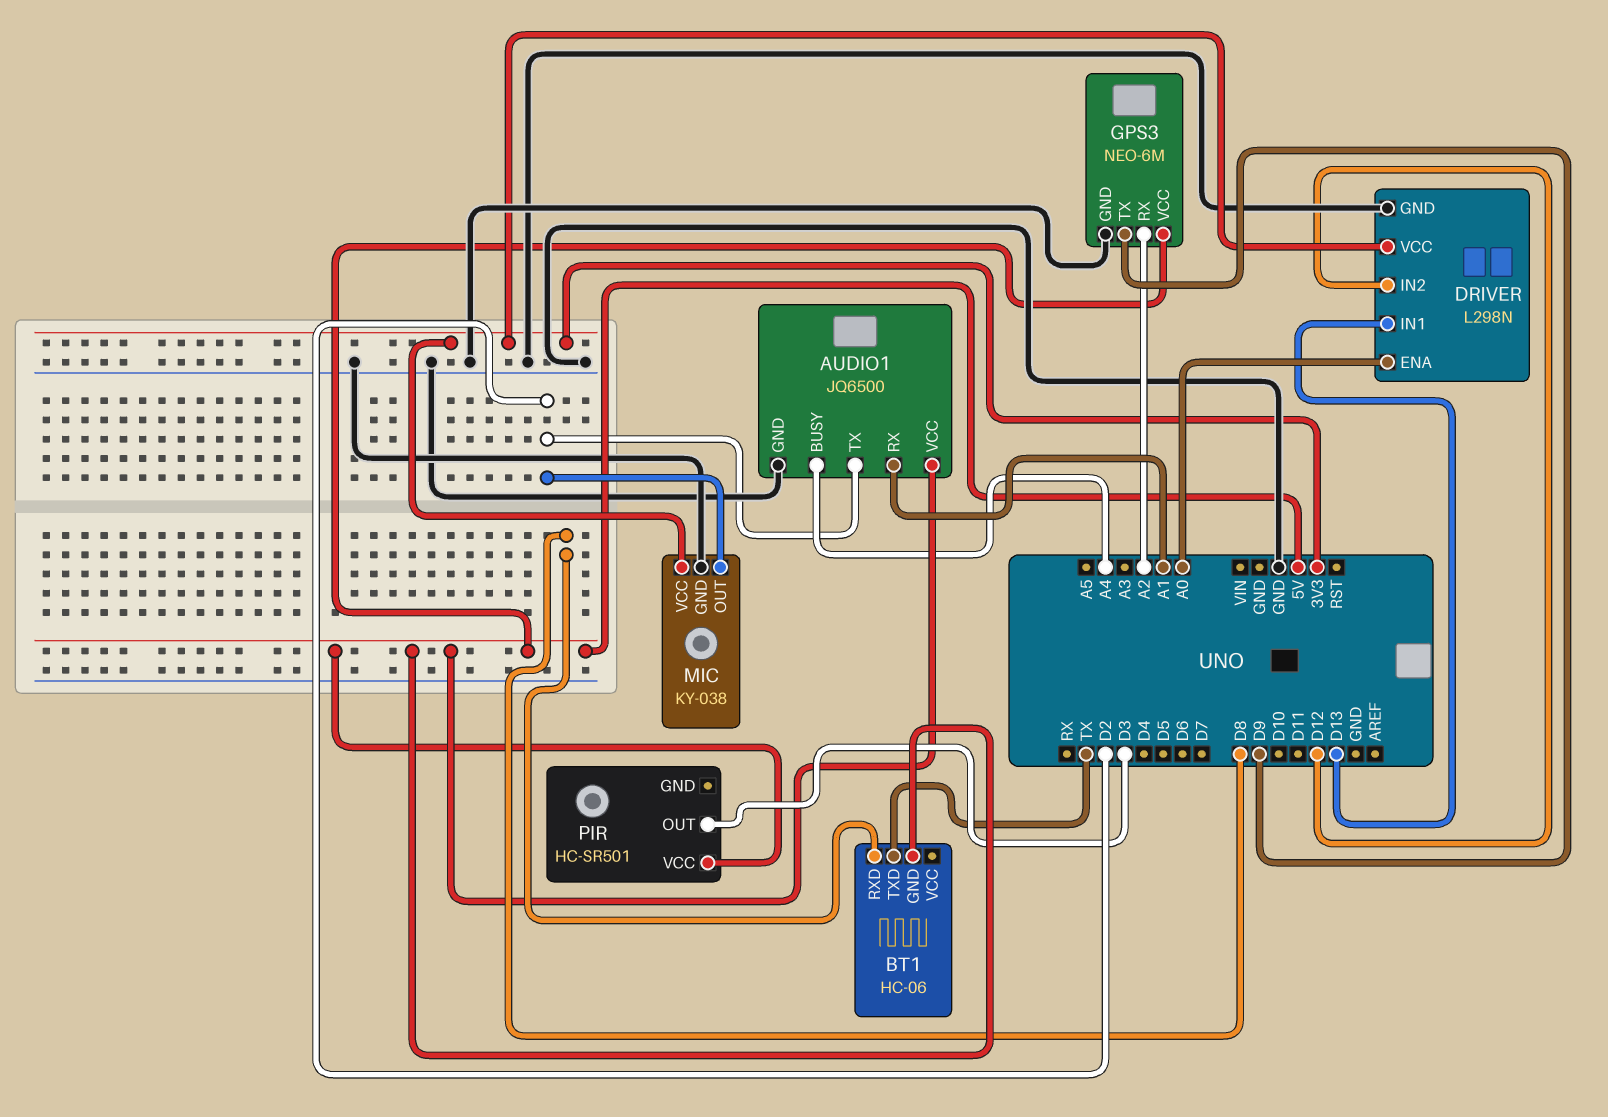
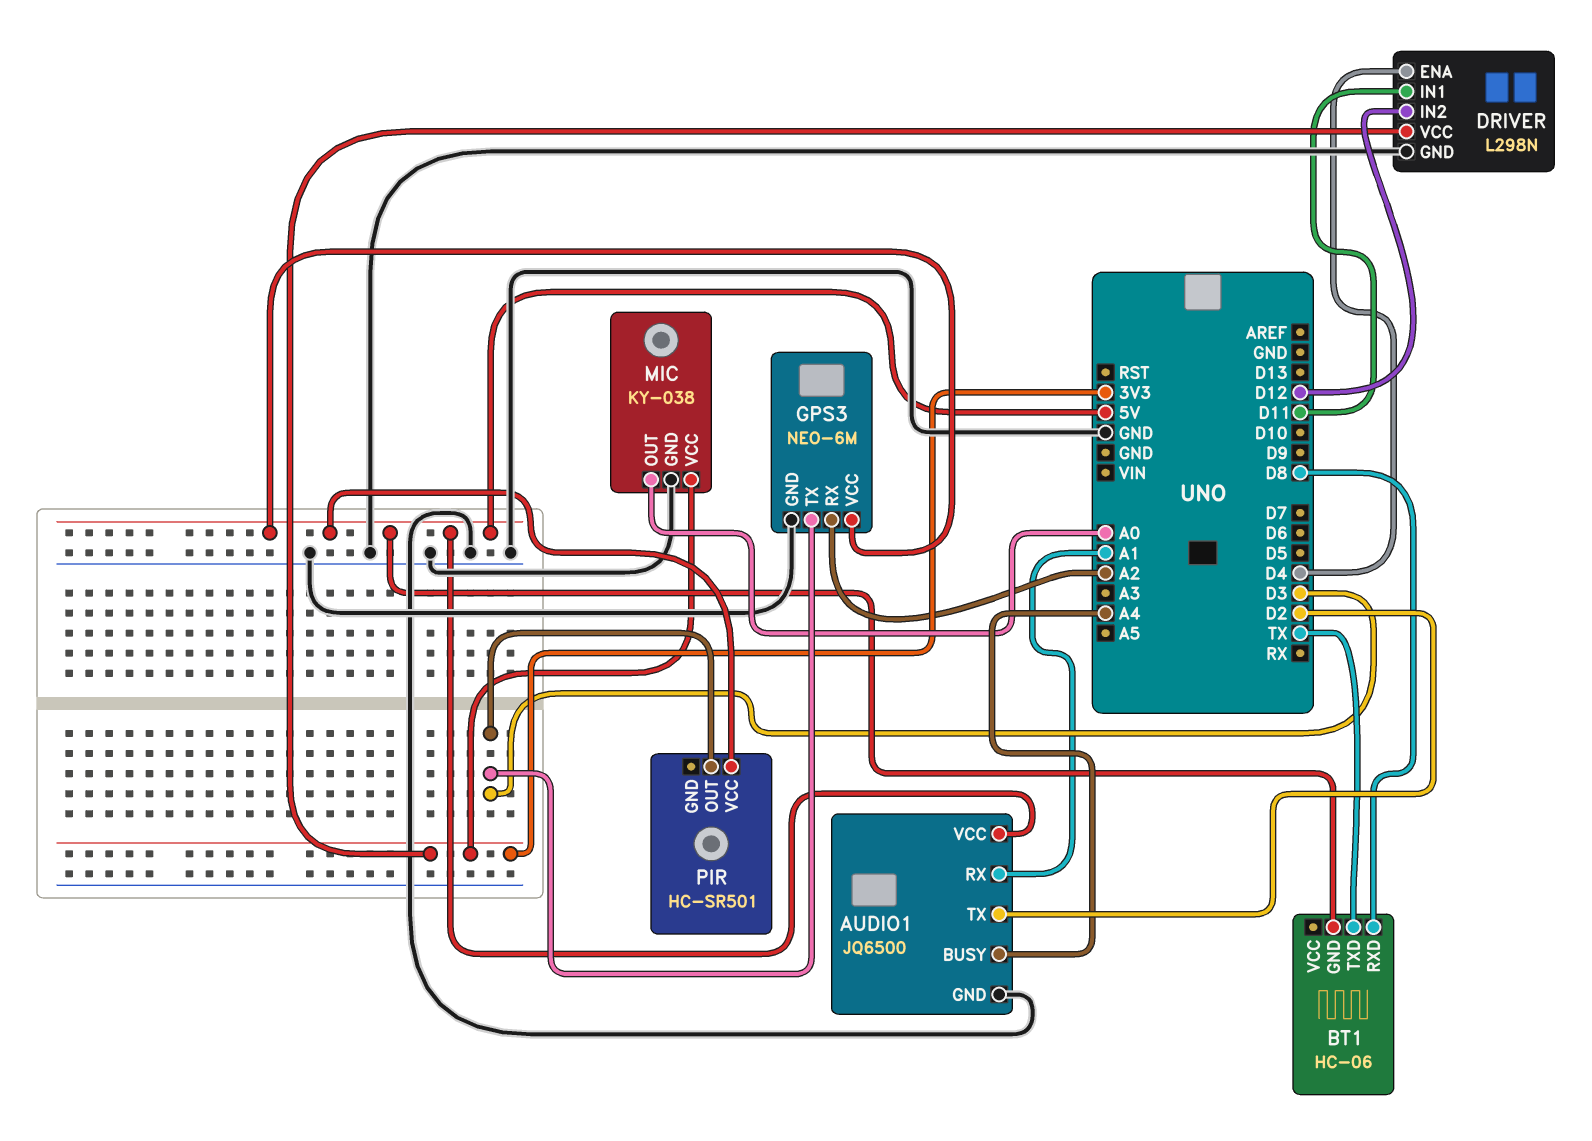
DRIVER pin ENA: A0 -> D4
DRIVER pin IN1: D13 -> D11
GPS3 pin TX: D9 -> D3
MIC pin OUT: D2 -> A0

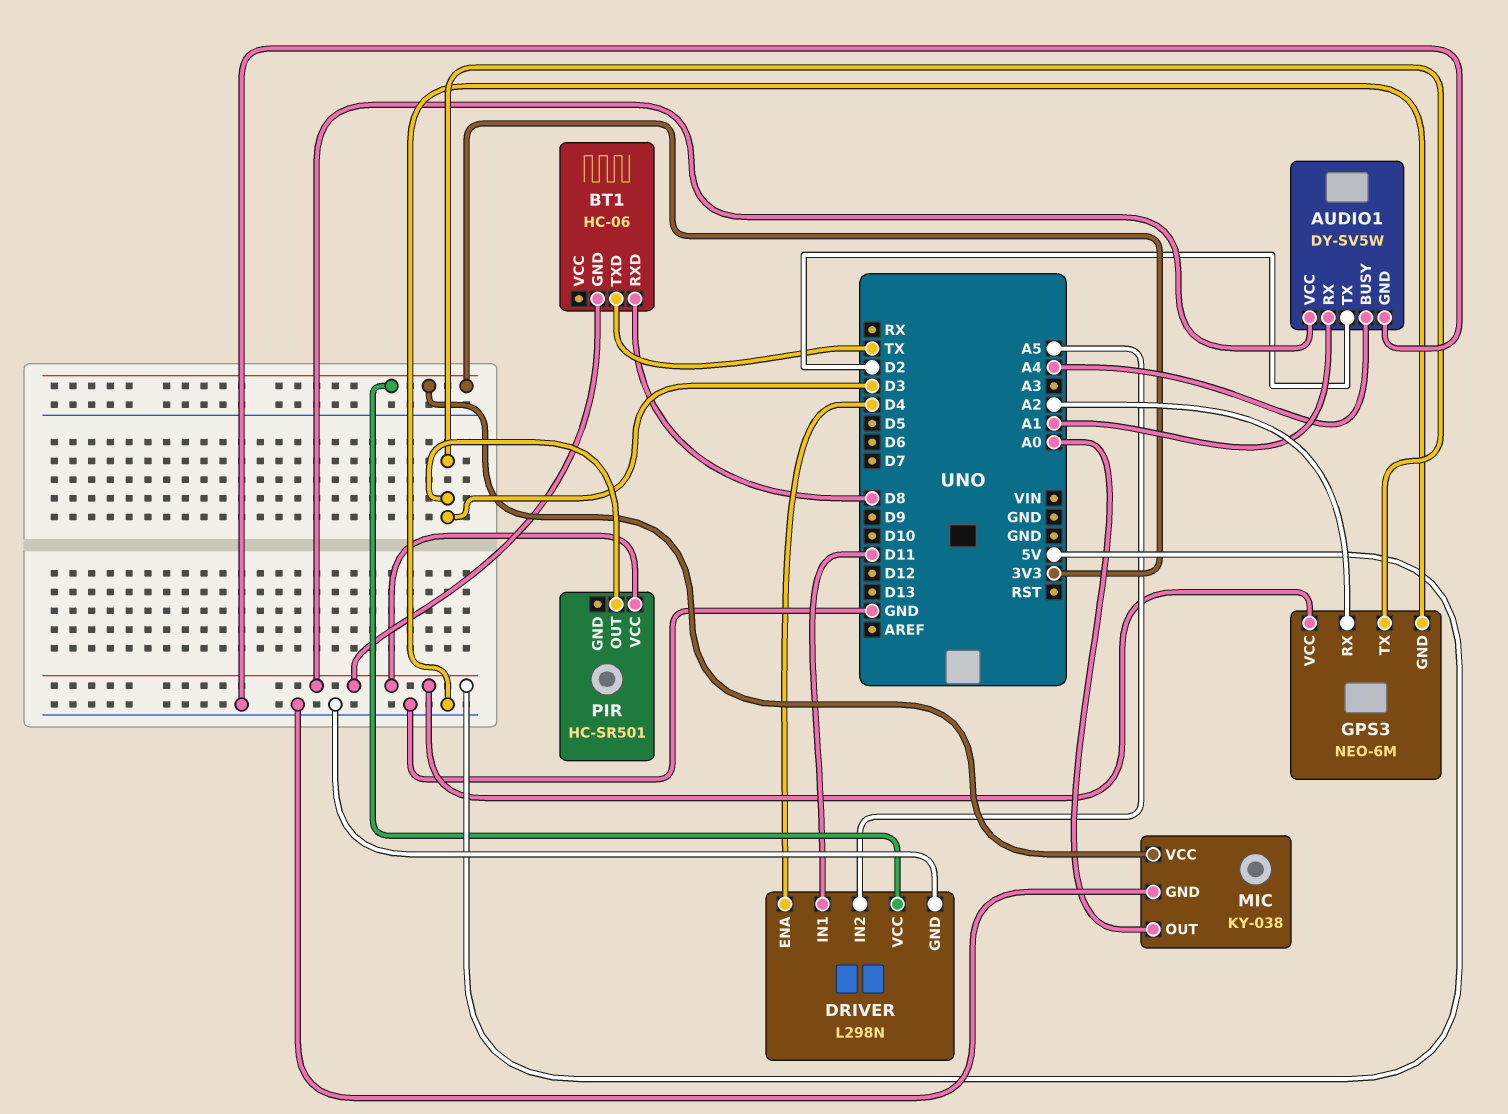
AUDIO1: JQ6500 -> DY-SV5W
DRIVER pin IN2: D12 -> A5

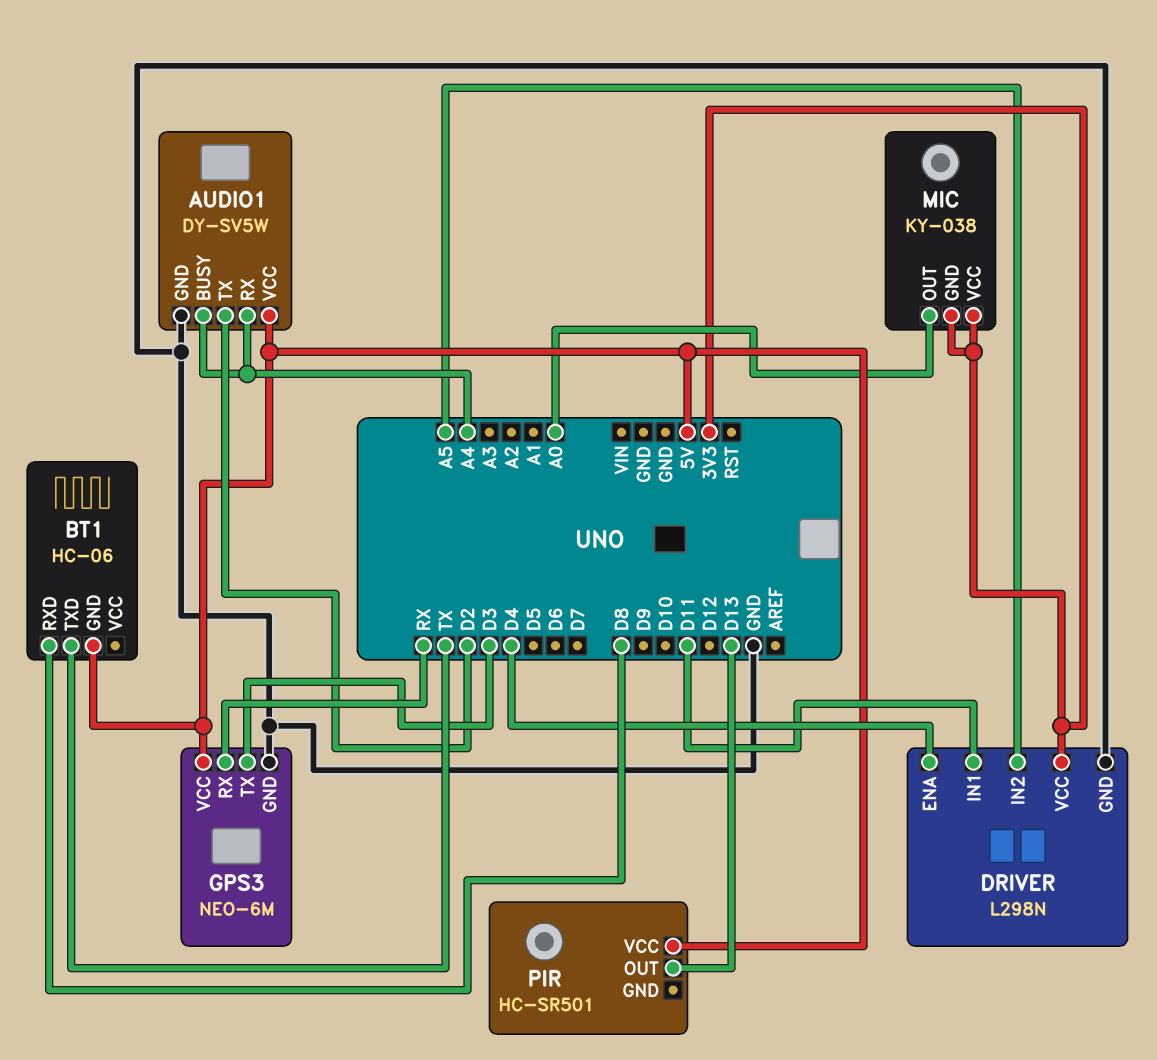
AUDIO1 pin RX: A1 -> A4
GPS3 pin RX: A2 -> RX
MIC pin GND: GND -> 3V3
PIR pin OUT: D3 -> D13

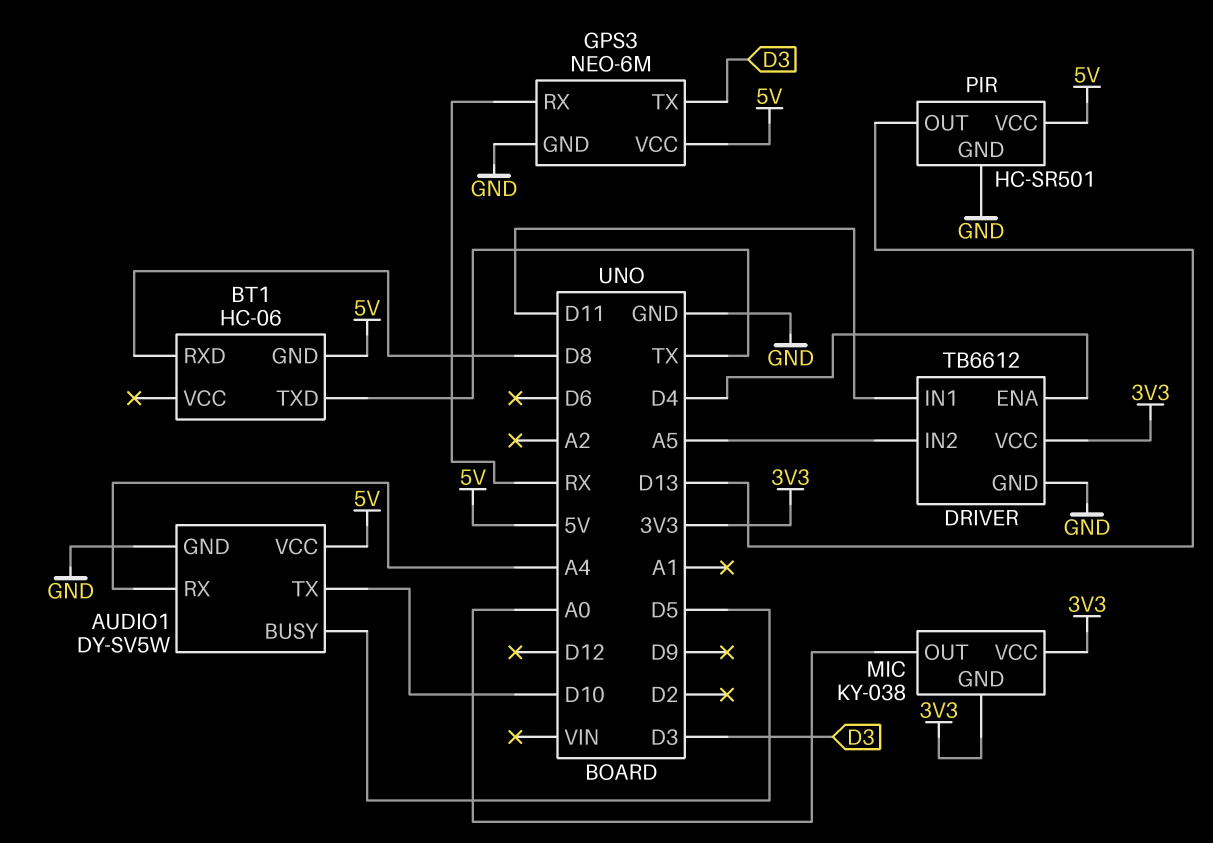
AUDIO1 pin BUSY: A4 -> D5
AUDIO1 pin TX: D2 -> D10
DRIVER: L298N -> TB6612
PIR pin GND: none -> GND

